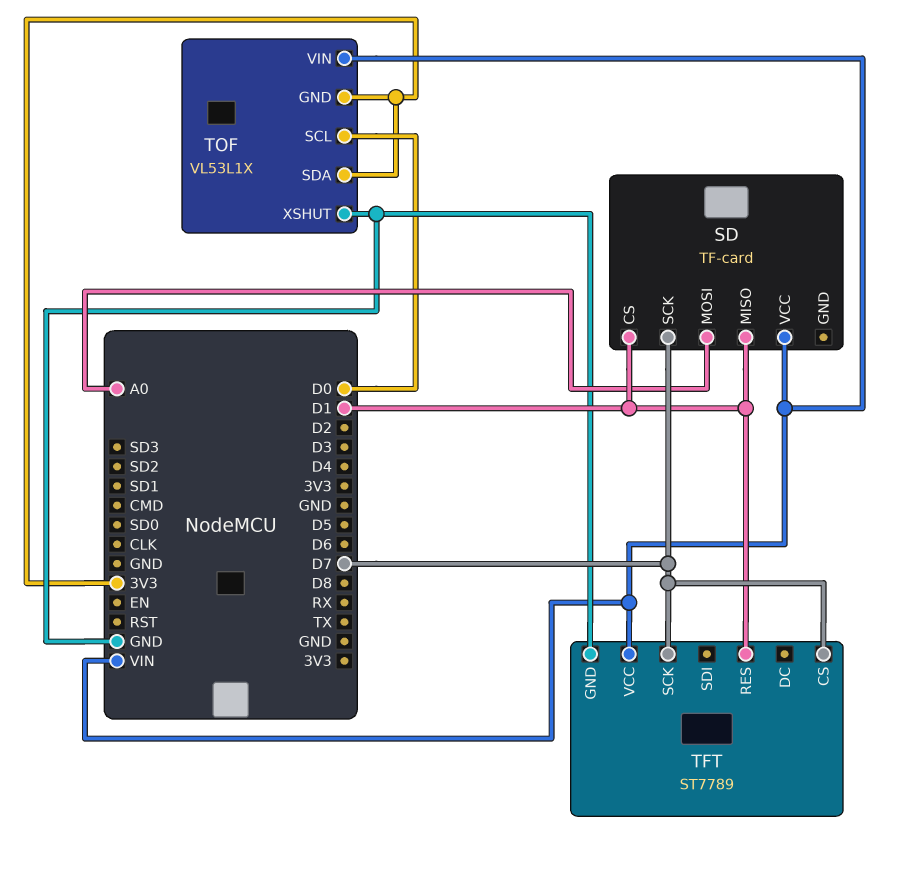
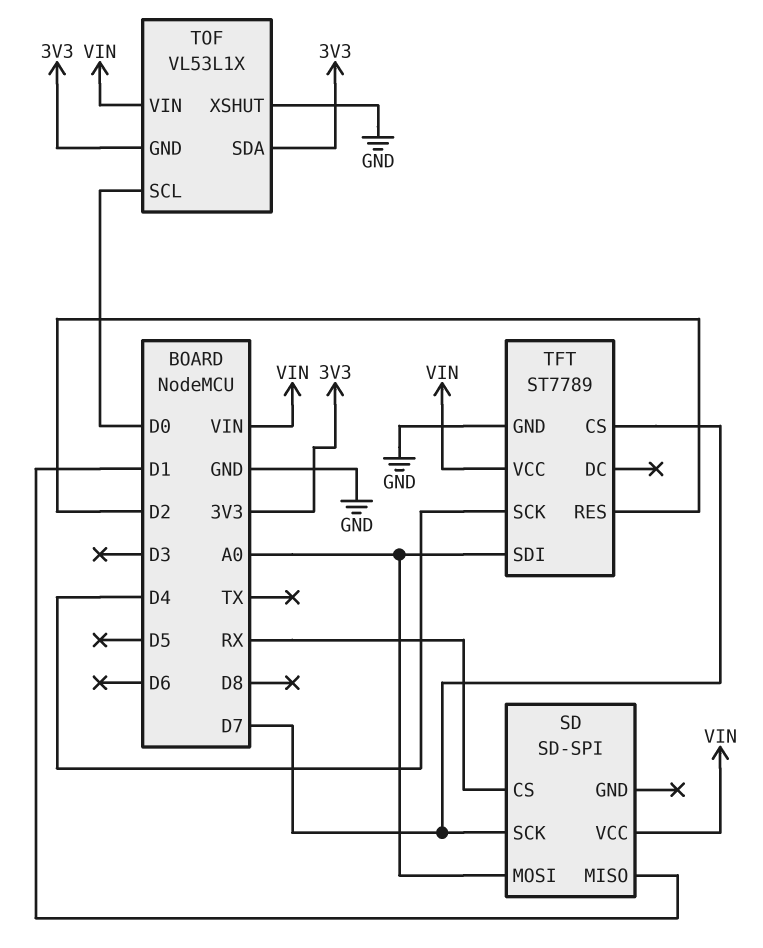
SD: TF-card -> SD-SPI
SD pin CS: D1 -> RX
TFT pin RES: D1 -> D2
TFT pin SCK: D7 -> D4
TFT pin SDI: none -> A0

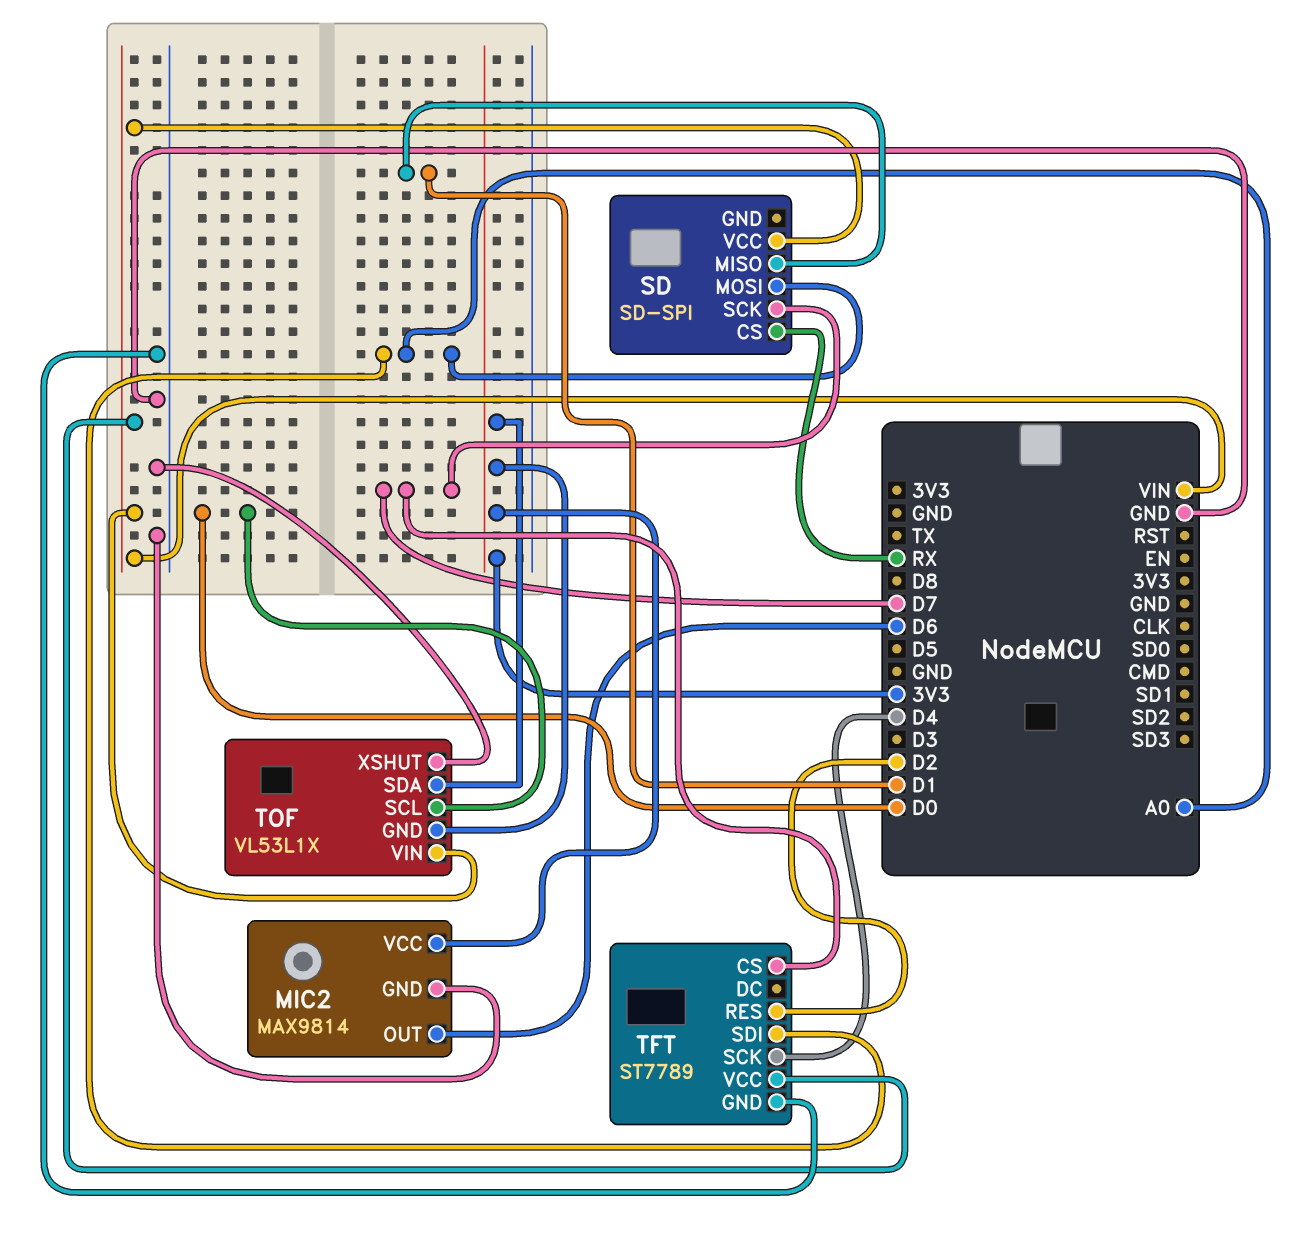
MIC2: none -> MAX9814
MIC2 pin GND: none -> GND
MIC2 pin OUT: none -> D6
MIC2 pin VCC: none -> 3V3

